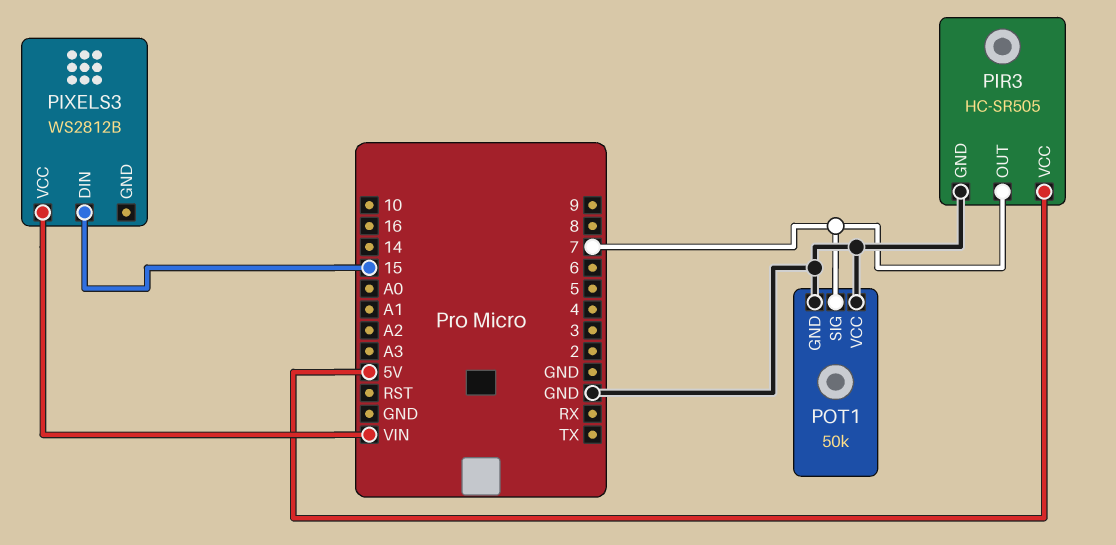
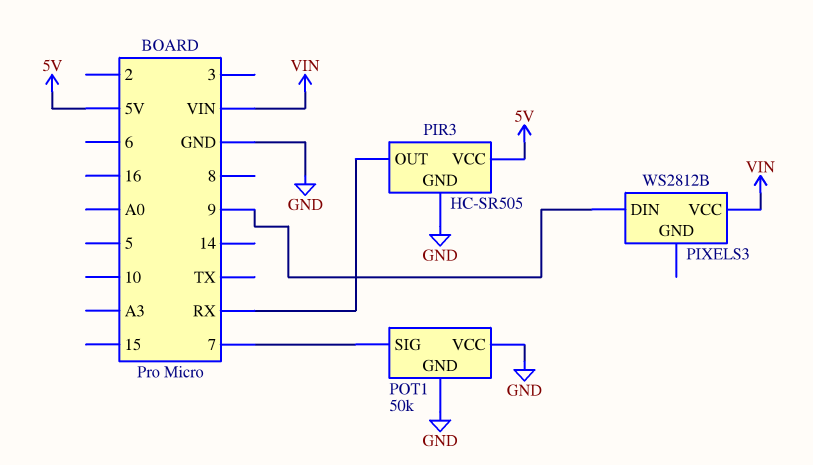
PIR3 pin OUT: 7 -> RX
PIXELS3 pin DIN: 15 -> 9

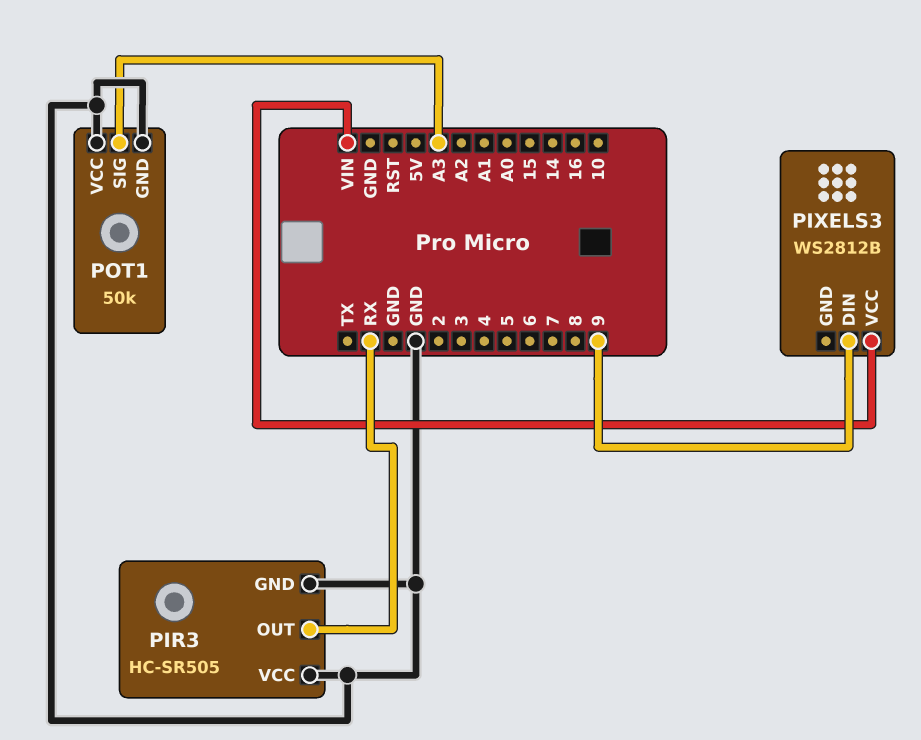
PIR3 pin VCC: 5V -> GND
POT1 pin SIG: 7 -> A3

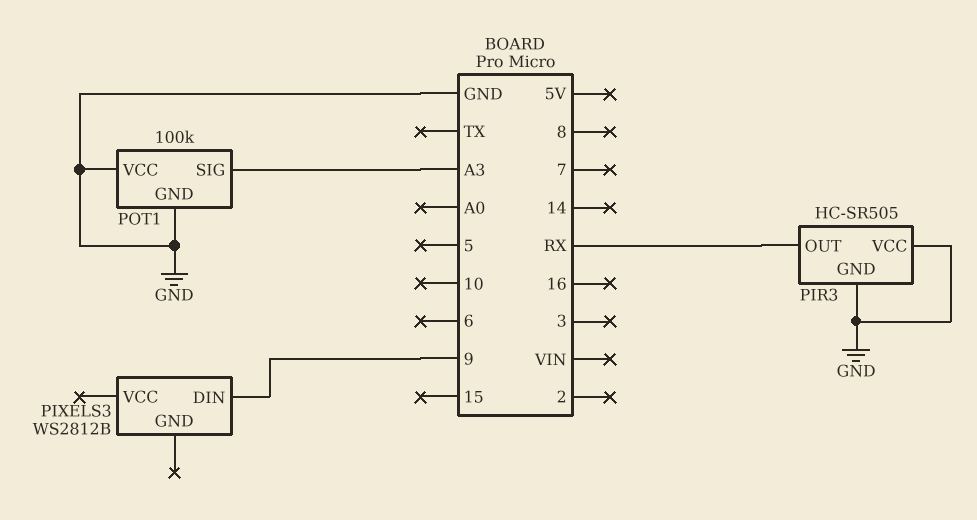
PIXELS3 pin VCC: VIN -> none
POT1: 50k -> 100k

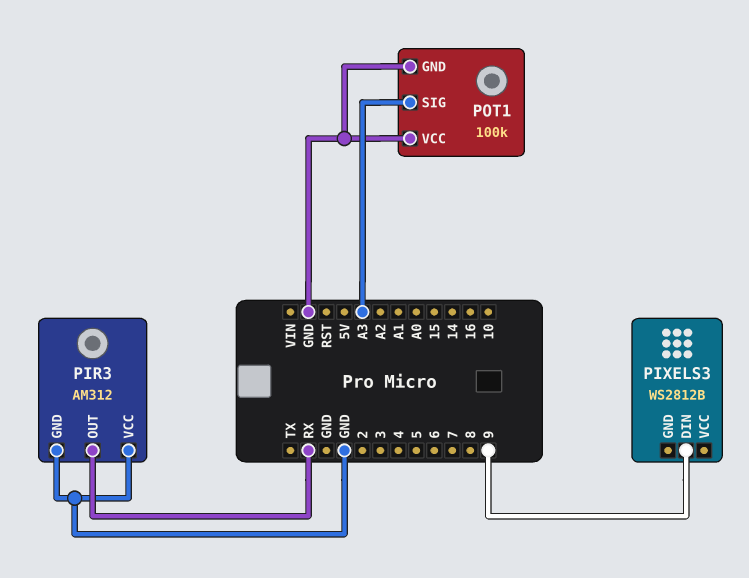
PIR3: HC-SR505 -> AM312

